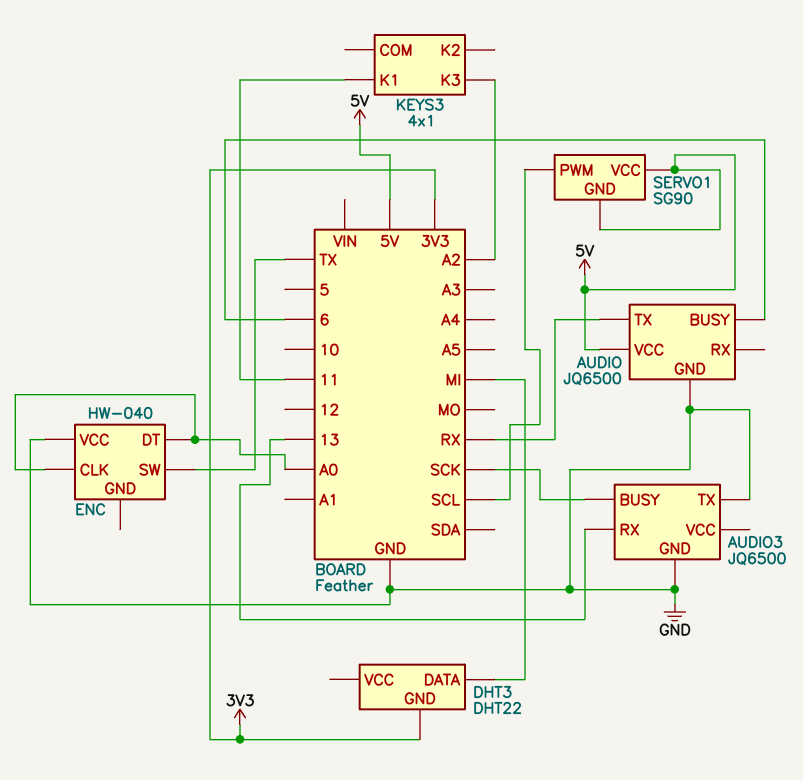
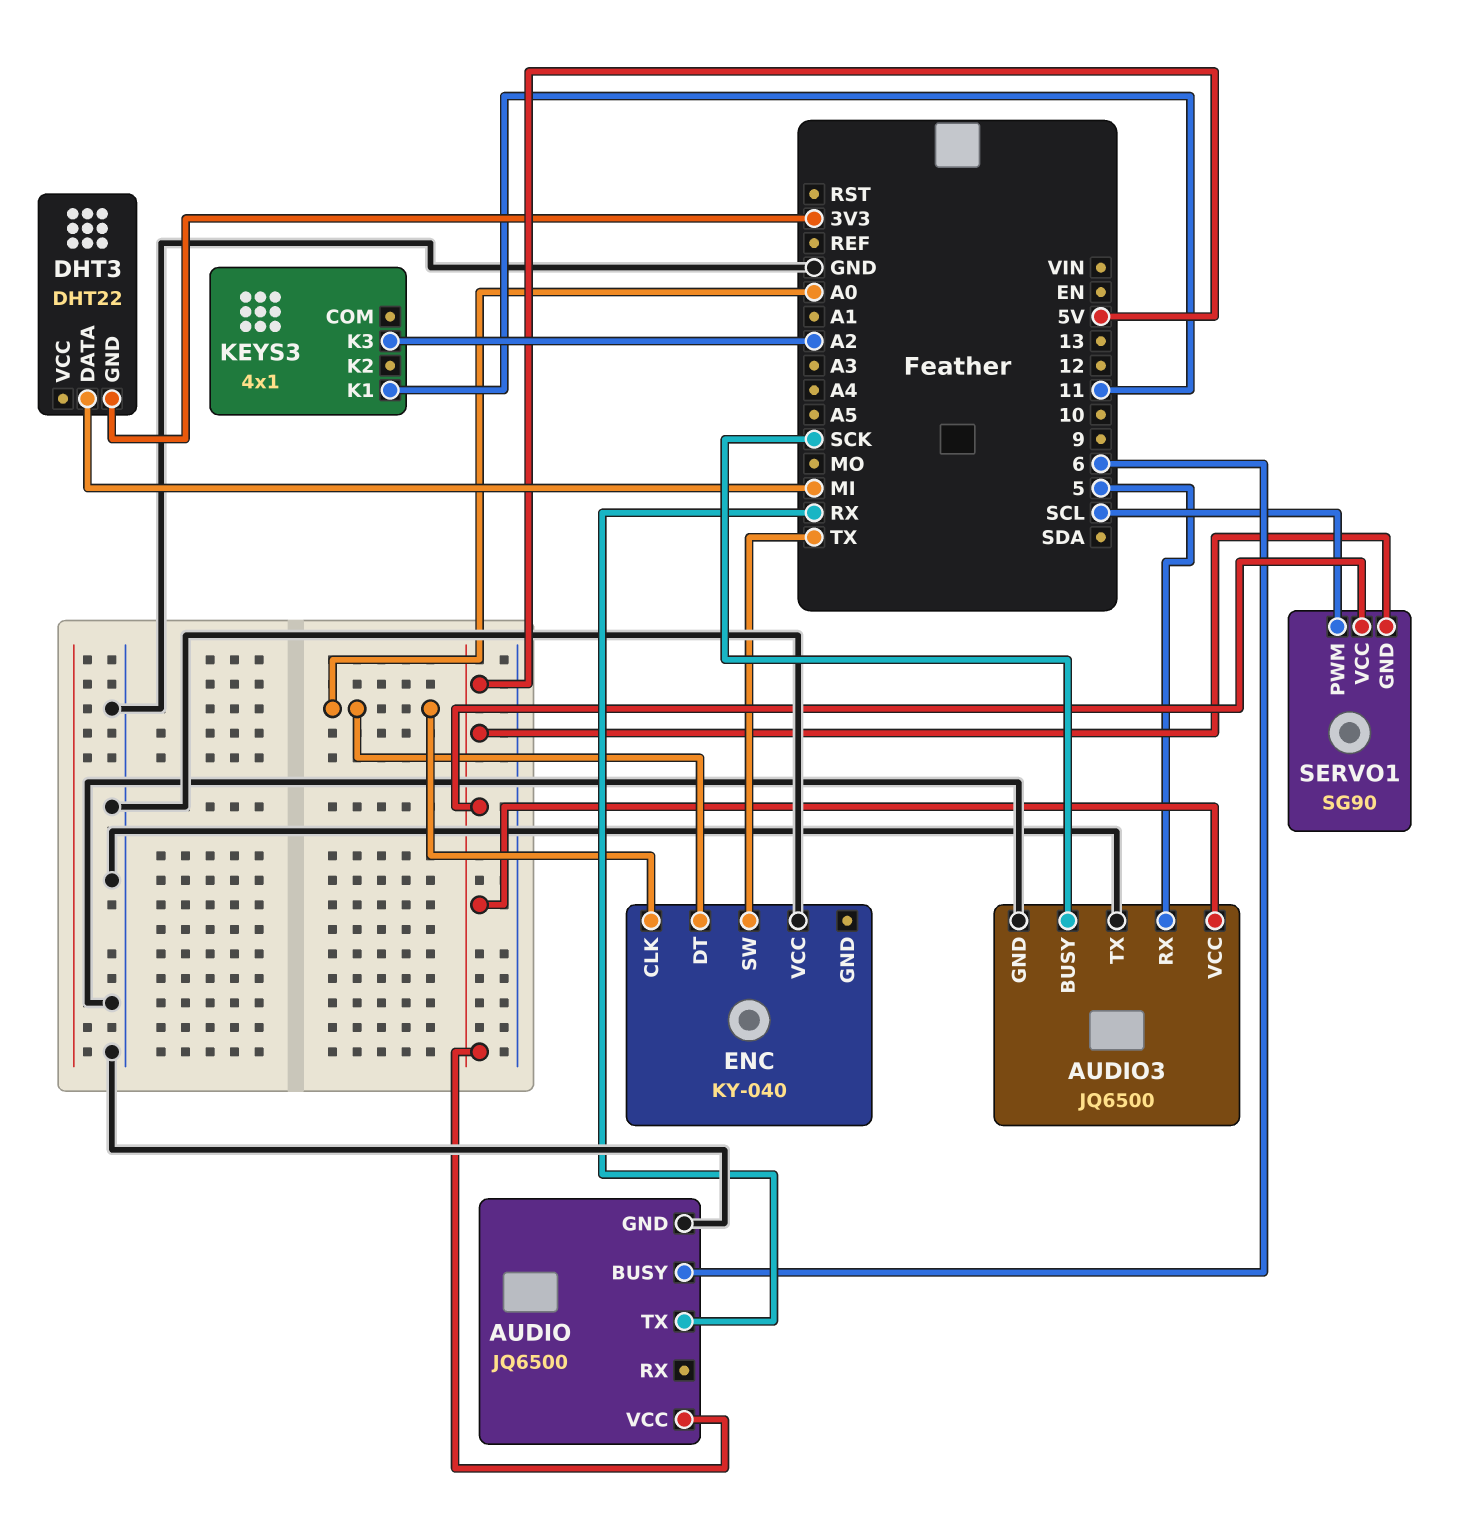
AUDIO3 pin RX: 13 -> 5
AUDIO3 pin VCC: none -> 5V
ENC: HW-040 -> KY-040

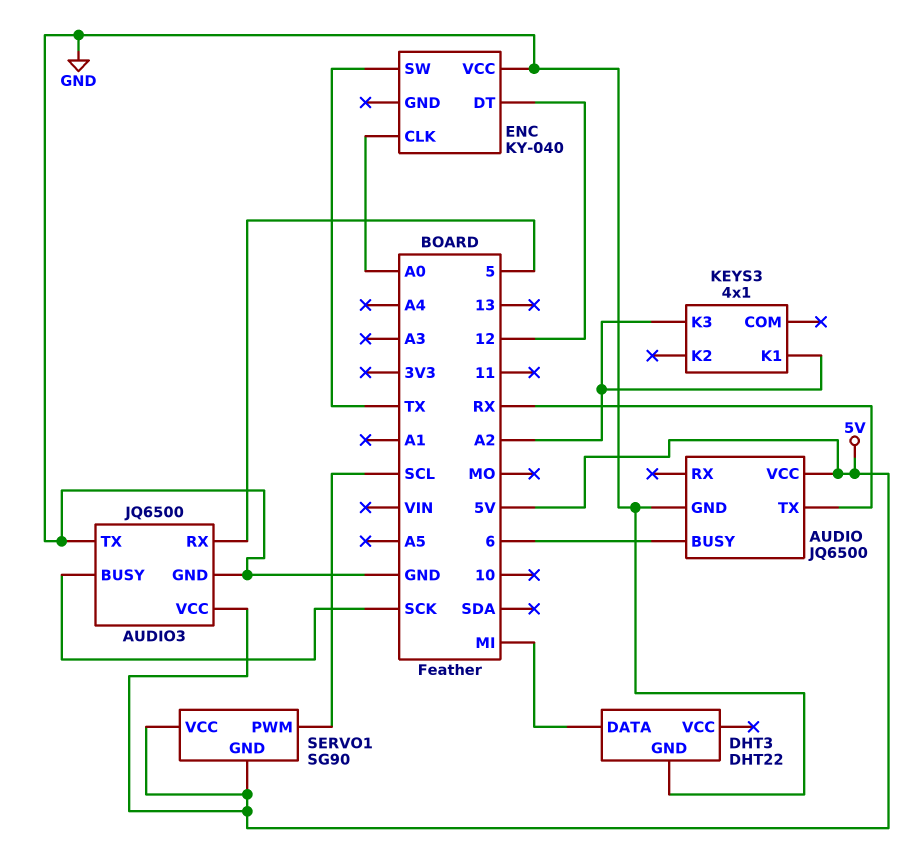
DHT3 pin GND: 3V3 -> GND
ENC pin DT: A0 -> 12
KEYS3 pin K1: 11 -> A2

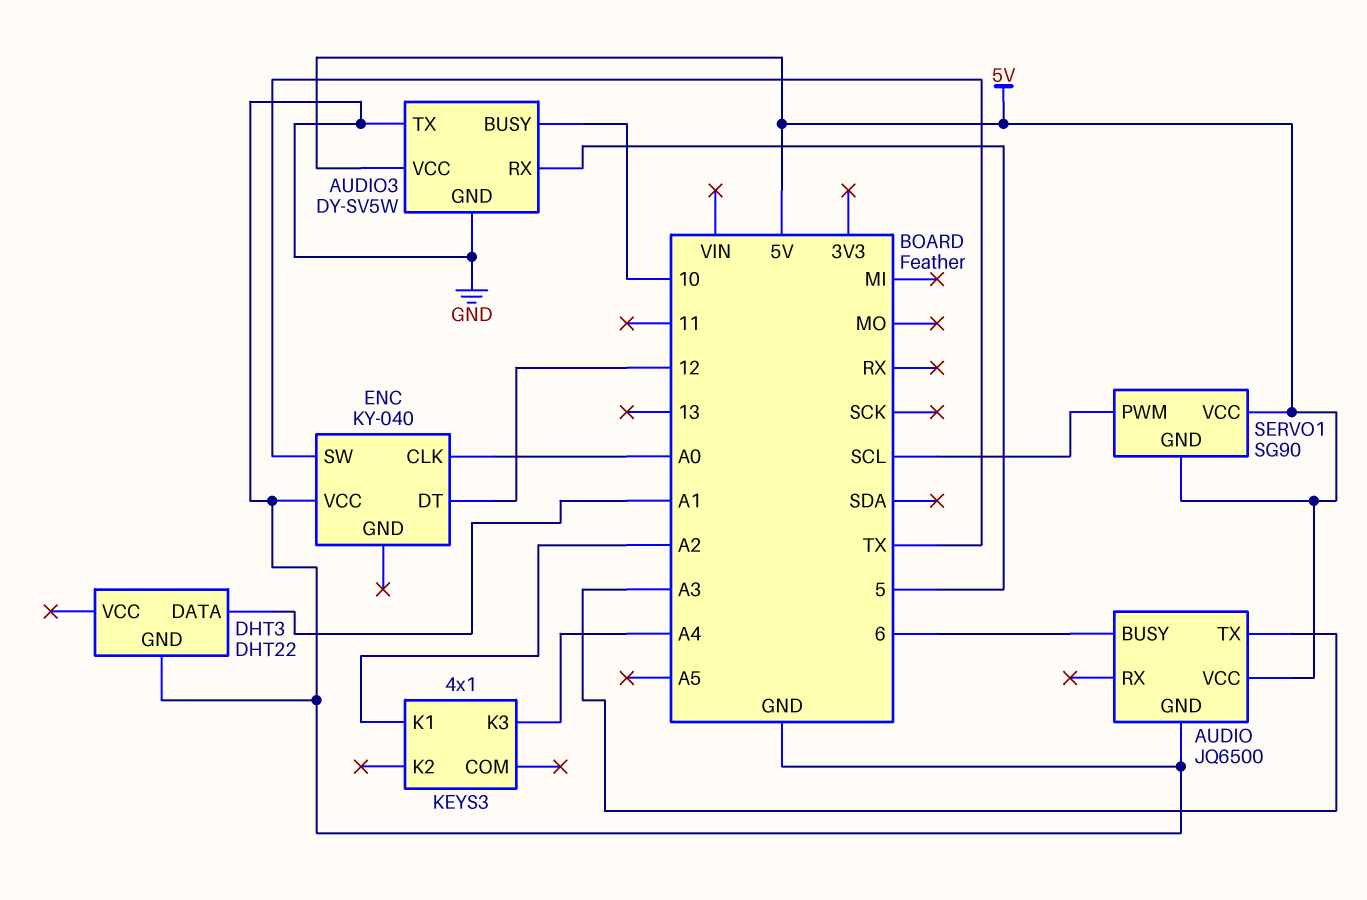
AUDIO pin TX: RX -> A3
AUDIO3: JQ6500 -> DY-SV5W
AUDIO3 pin BUSY: SCK -> 10
DHT3 pin DATA: MI -> A1
KEYS3 pin K3: A2 -> A4

